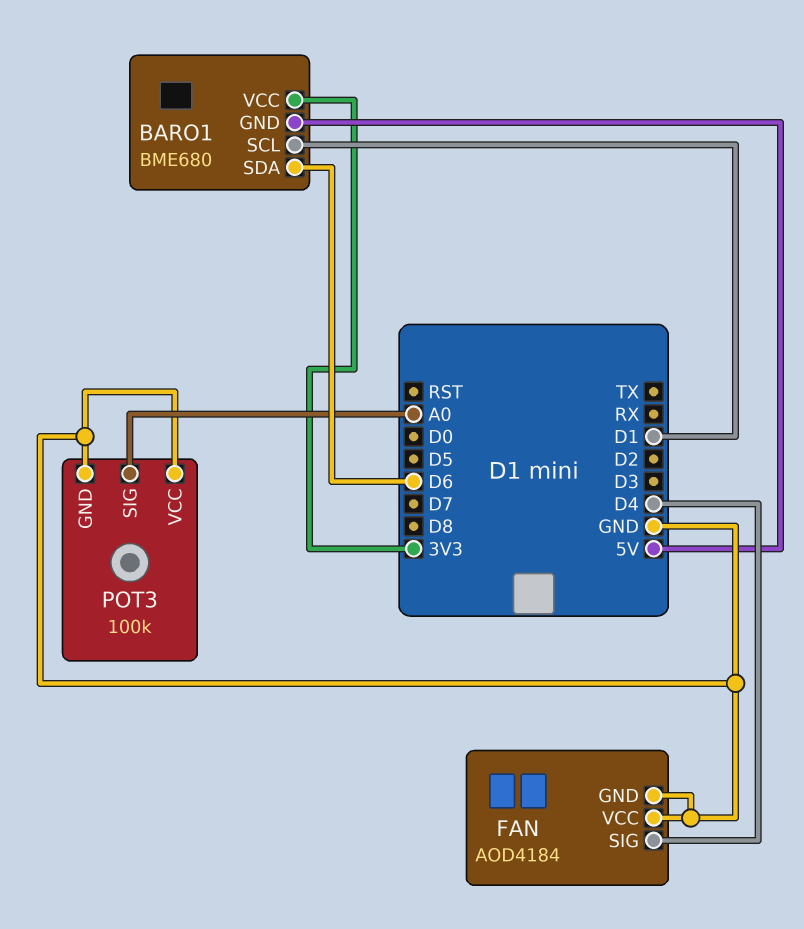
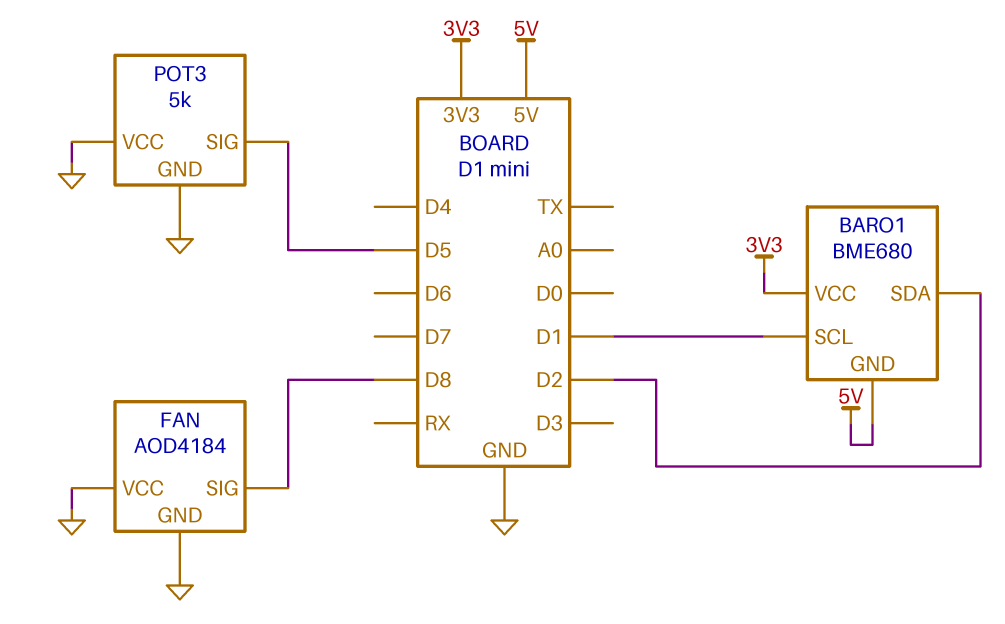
BARO1 pin SDA: D6 -> D2
FAN pin SIG: D4 -> D8
POT3: 100k -> 5k
POT3 pin SIG: A0 -> D5

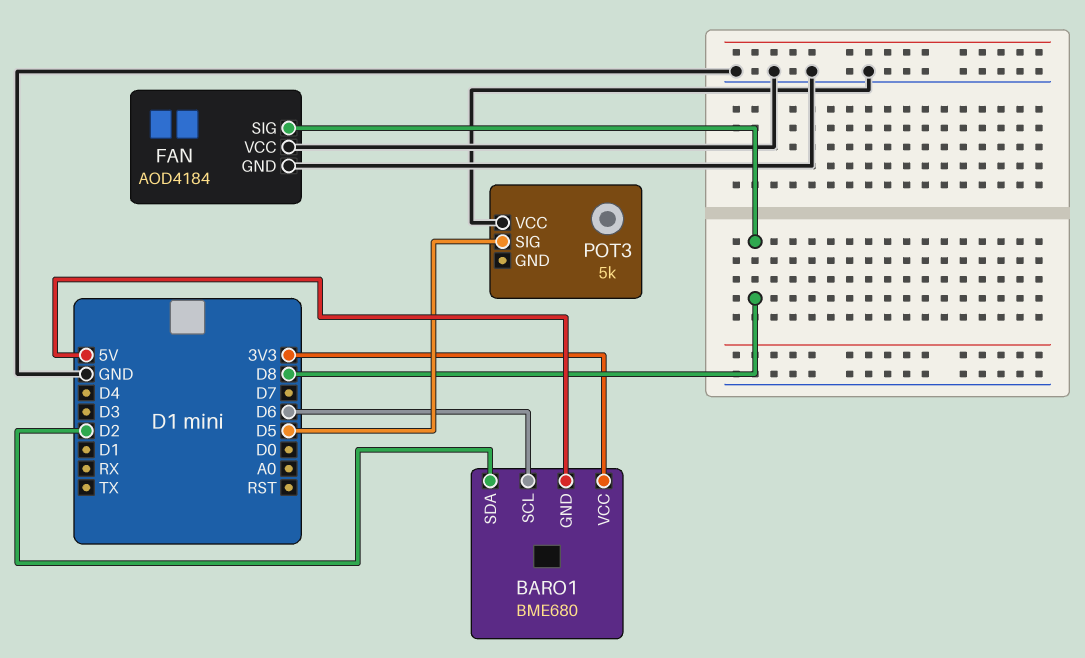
BARO1 pin SCL: D1 -> D6
POT3 pin GND: GND -> none

